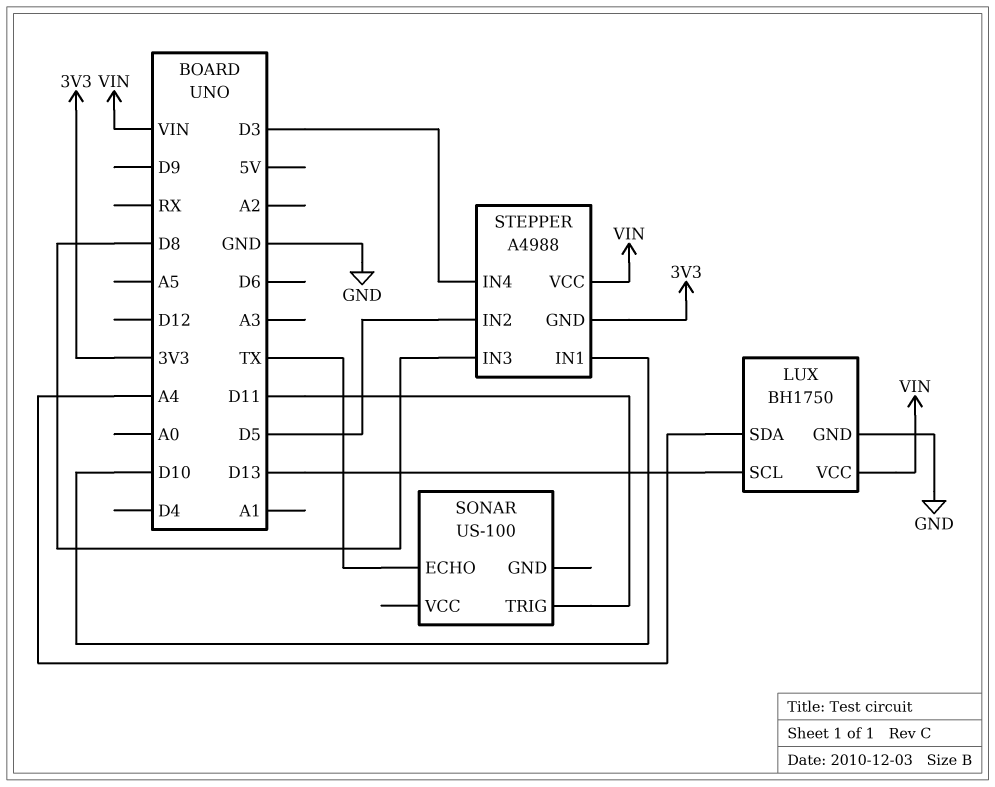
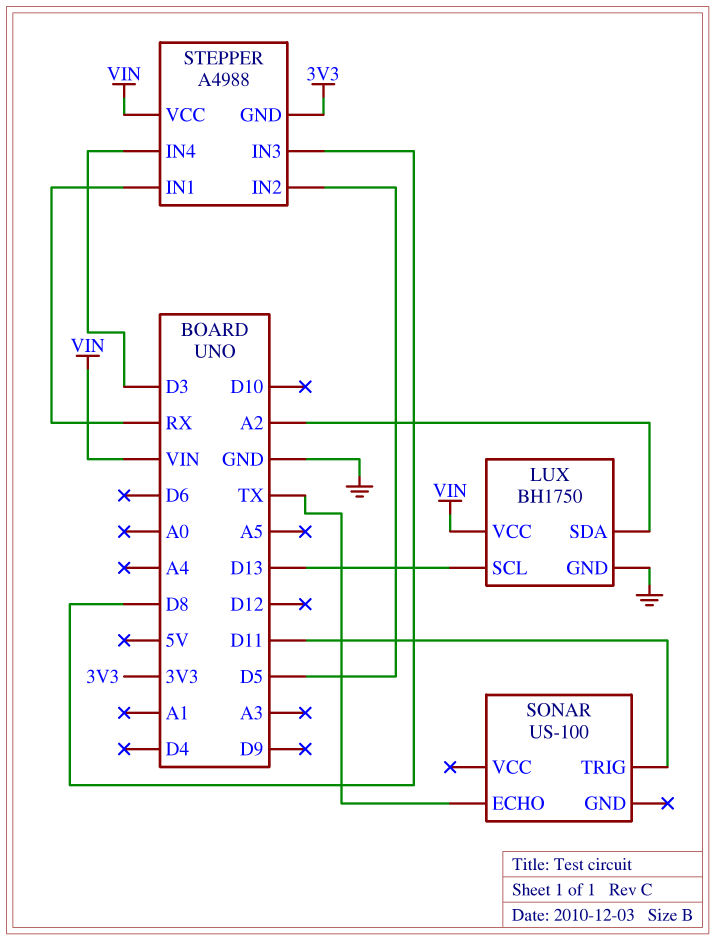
LUX pin SDA: A4 -> A2
STEPPER pin IN1: D10 -> RX

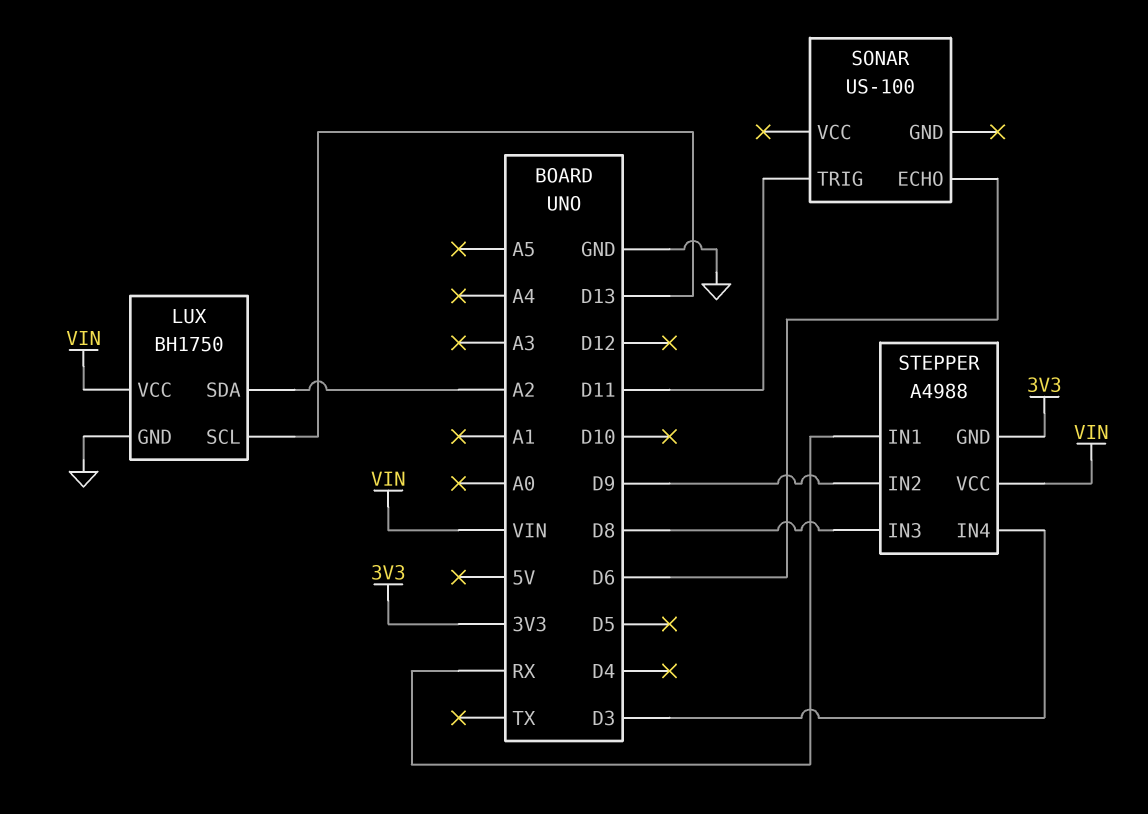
SONAR pin ECHO: TX -> D6
STEPPER pin IN2: D5 -> D9

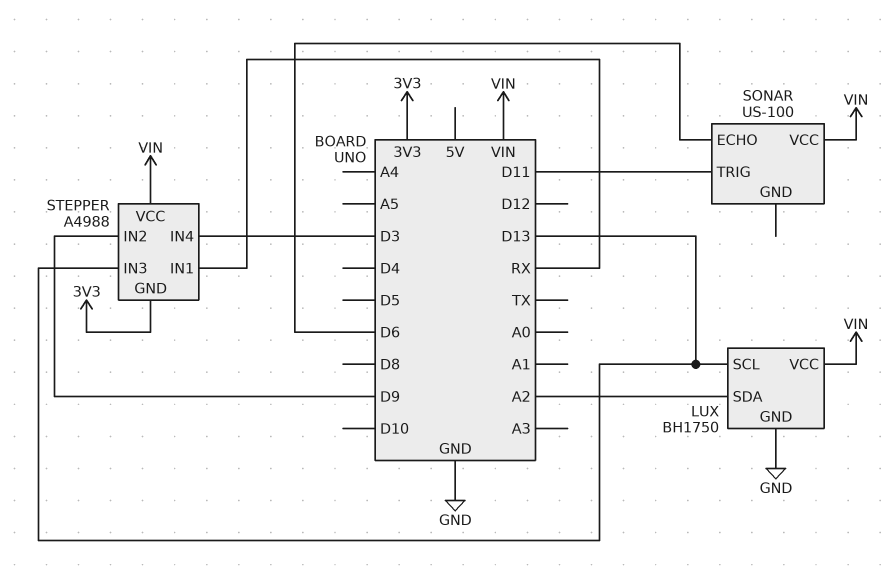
SONAR pin VCC: none -> VIN
STEPPER pin IN3: D8 -> D13

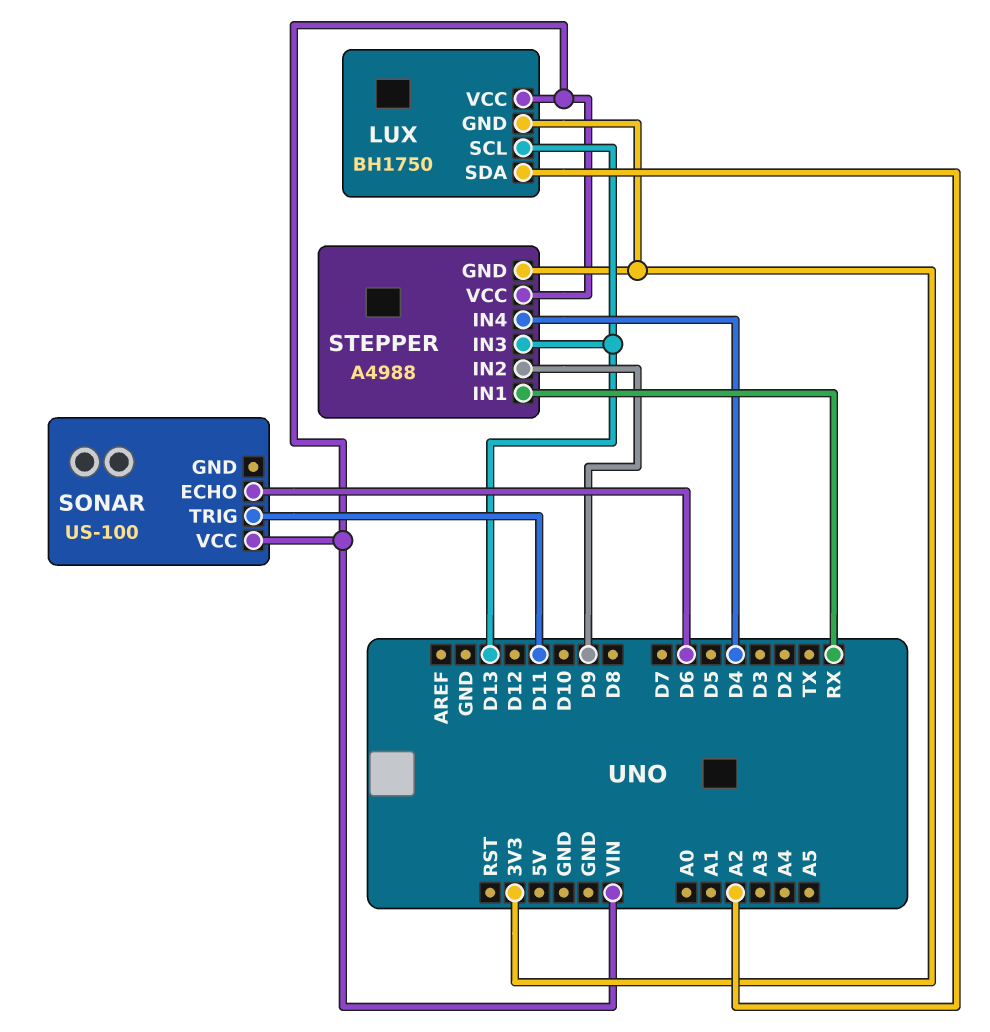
LUX pin GND: GND -> 3V3
STEPPER pin IN4: D3 -> D4

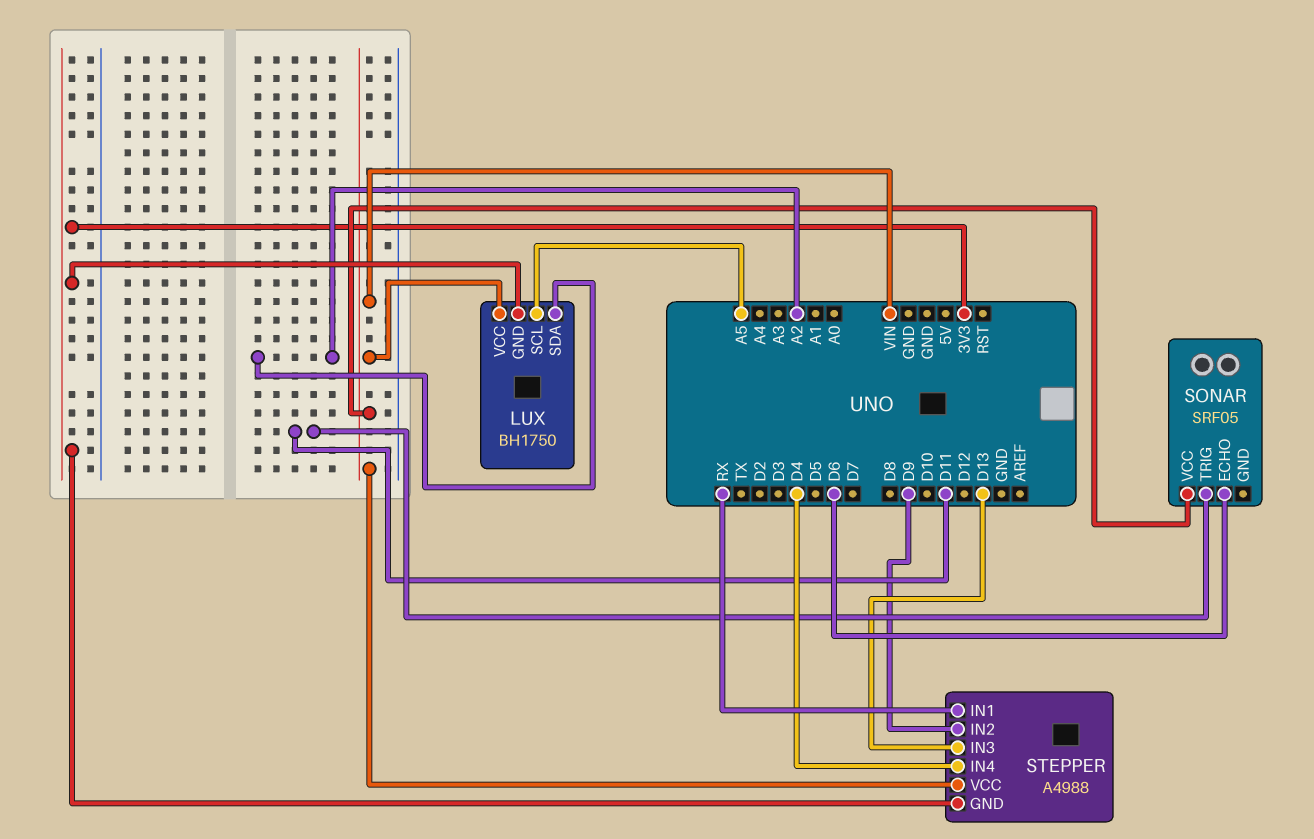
LUX pin SCL: D13 -> A5
SONAR: US-100 -> SRF05

